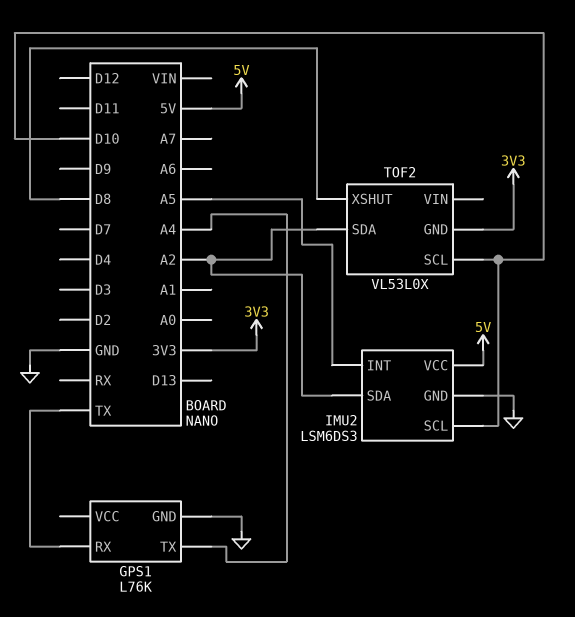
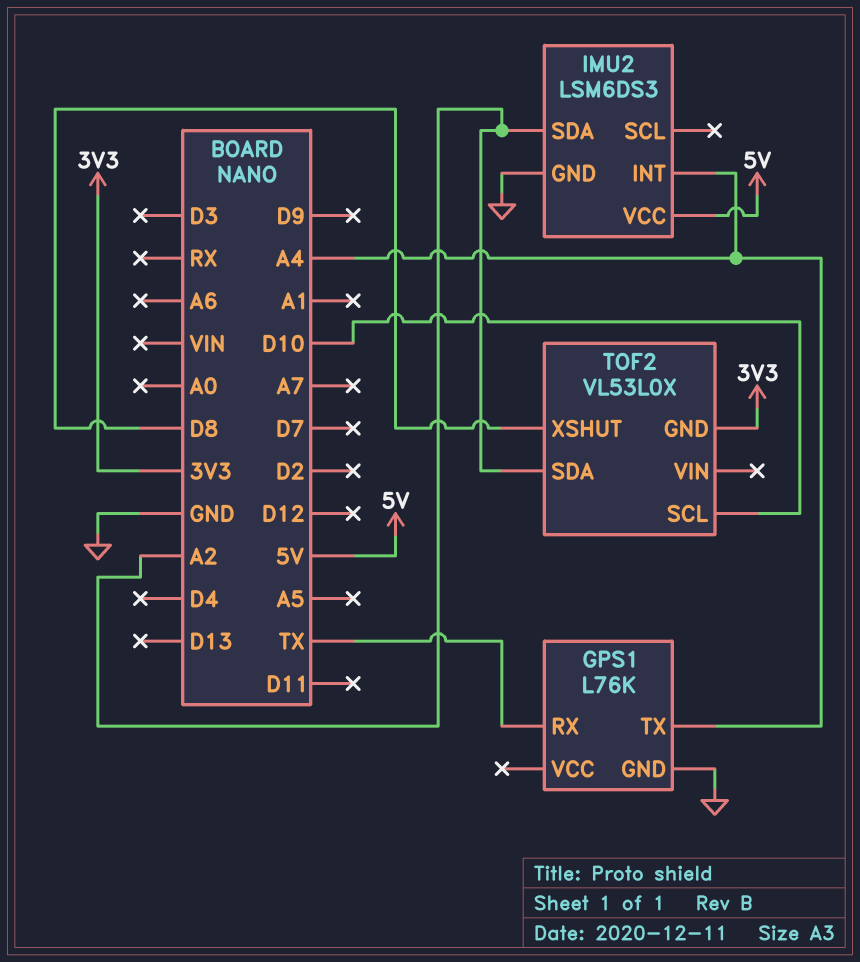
IMU2 pin INT: A5 -> A4
IMU2 pin SCL: D10 -> none

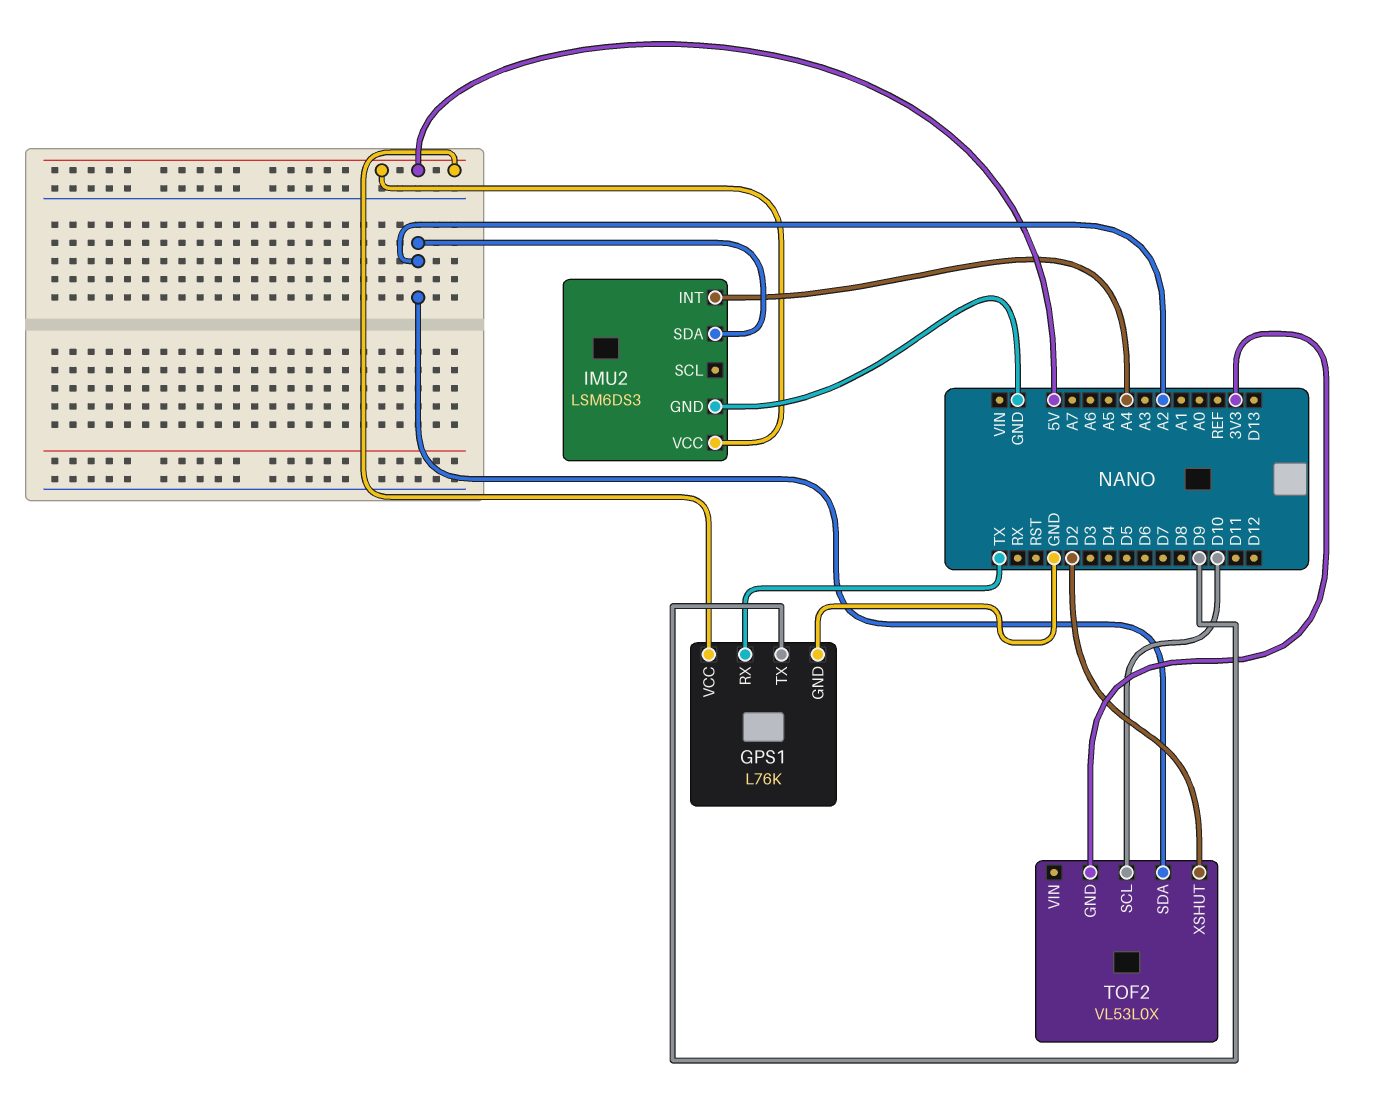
GPS1 pin TX: A4 -> D9
GPS1 pin VCC: none -> 5V
TOF2 pin XSHUT: D8 -> D2

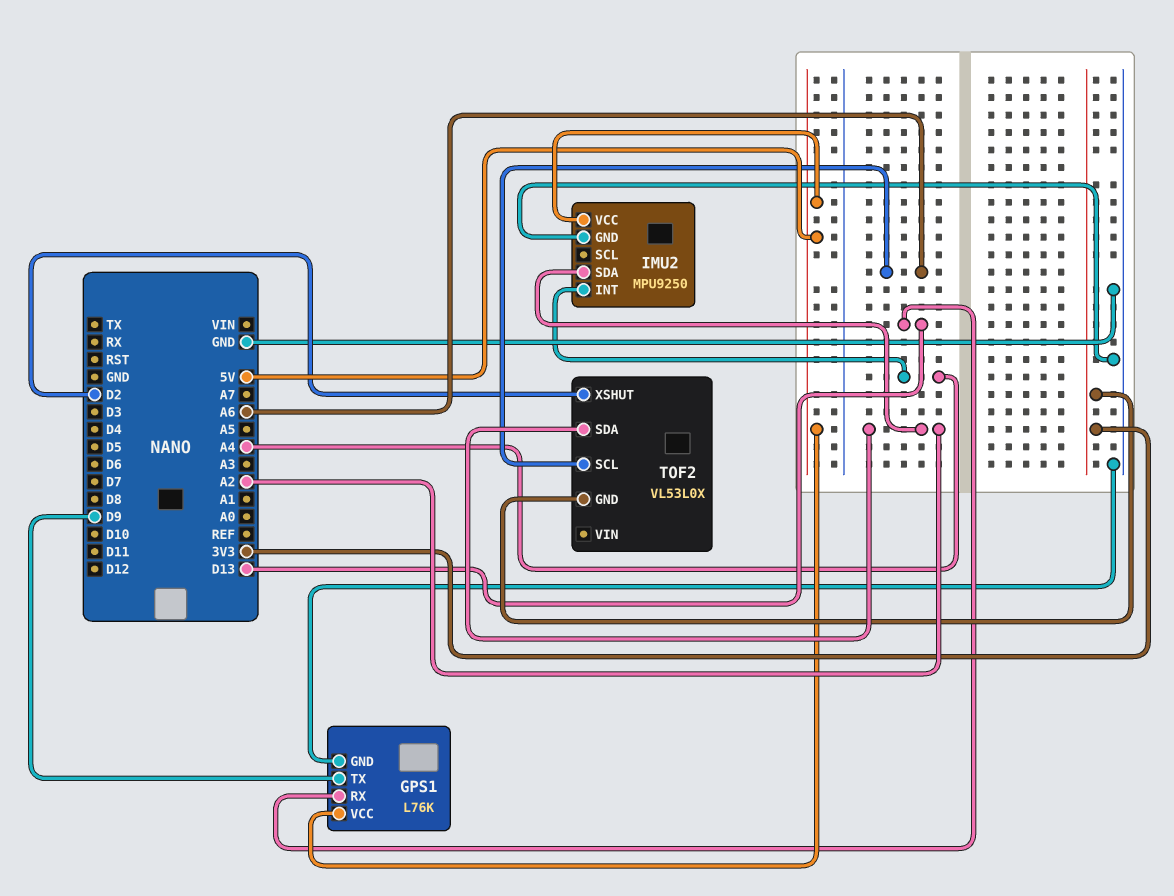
GPS1 pin RX: TX -> D13
IMU2: LSM6DS3 -> MPU9250
TOF2 pin SCL: D10 -> A6

